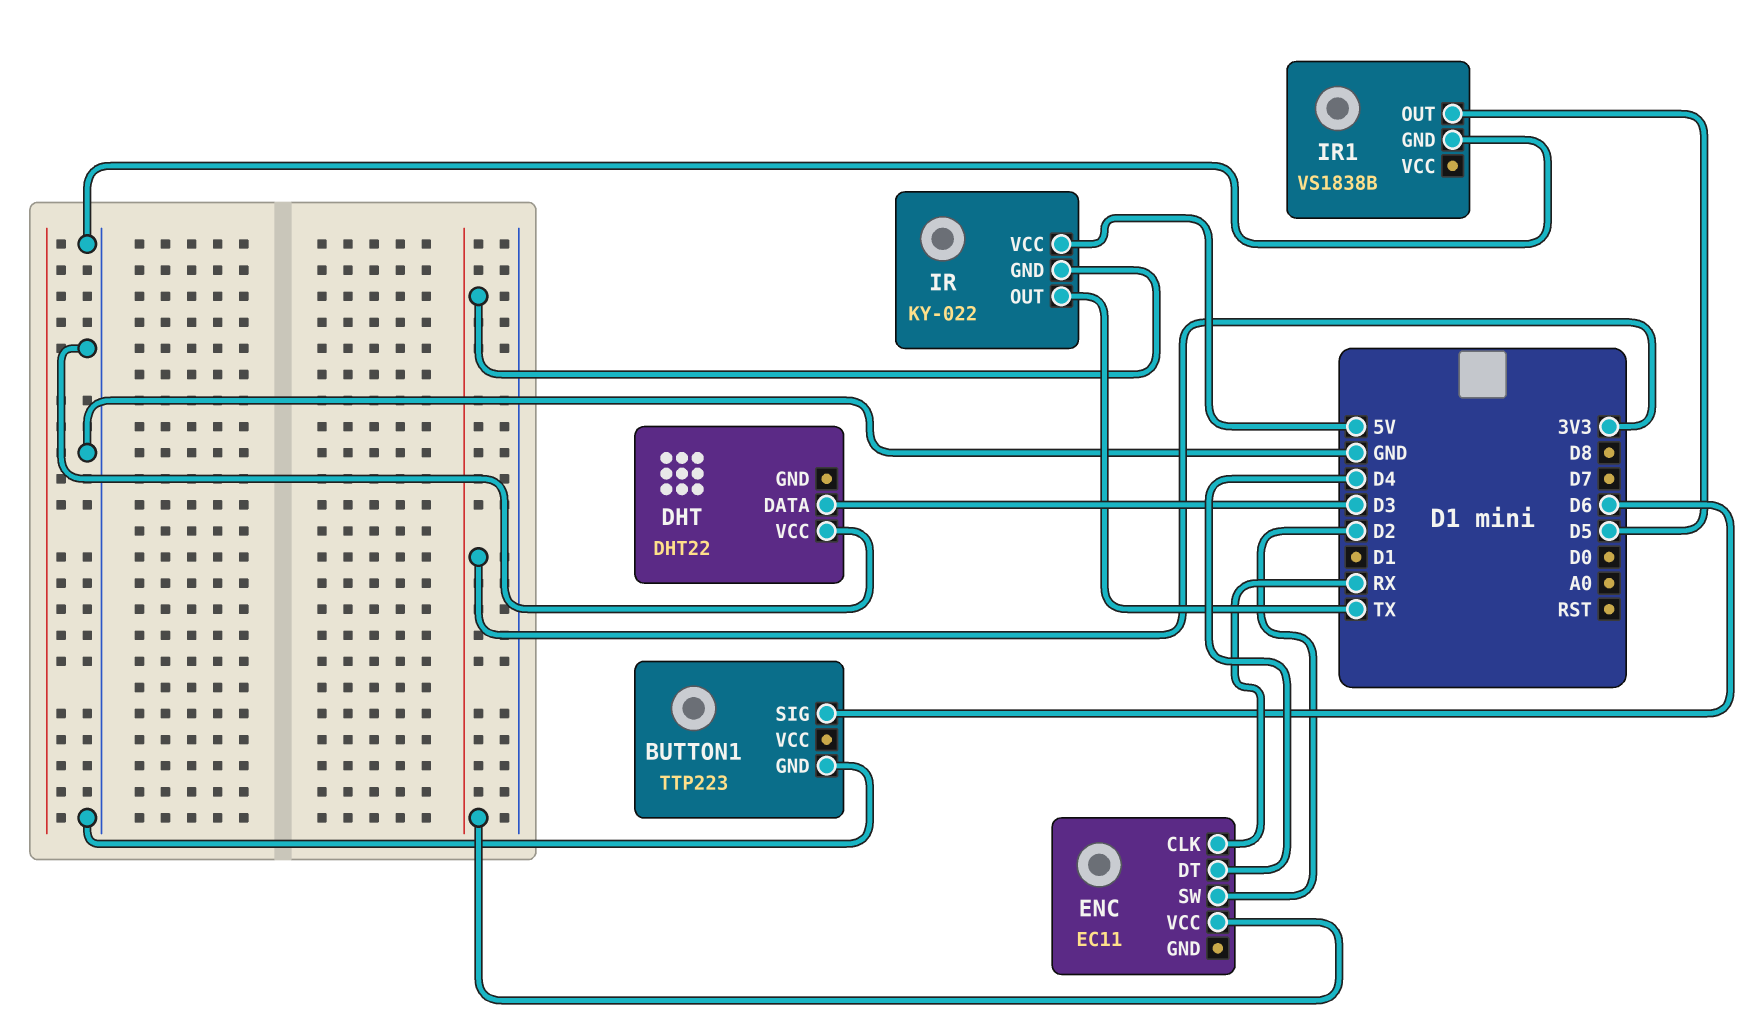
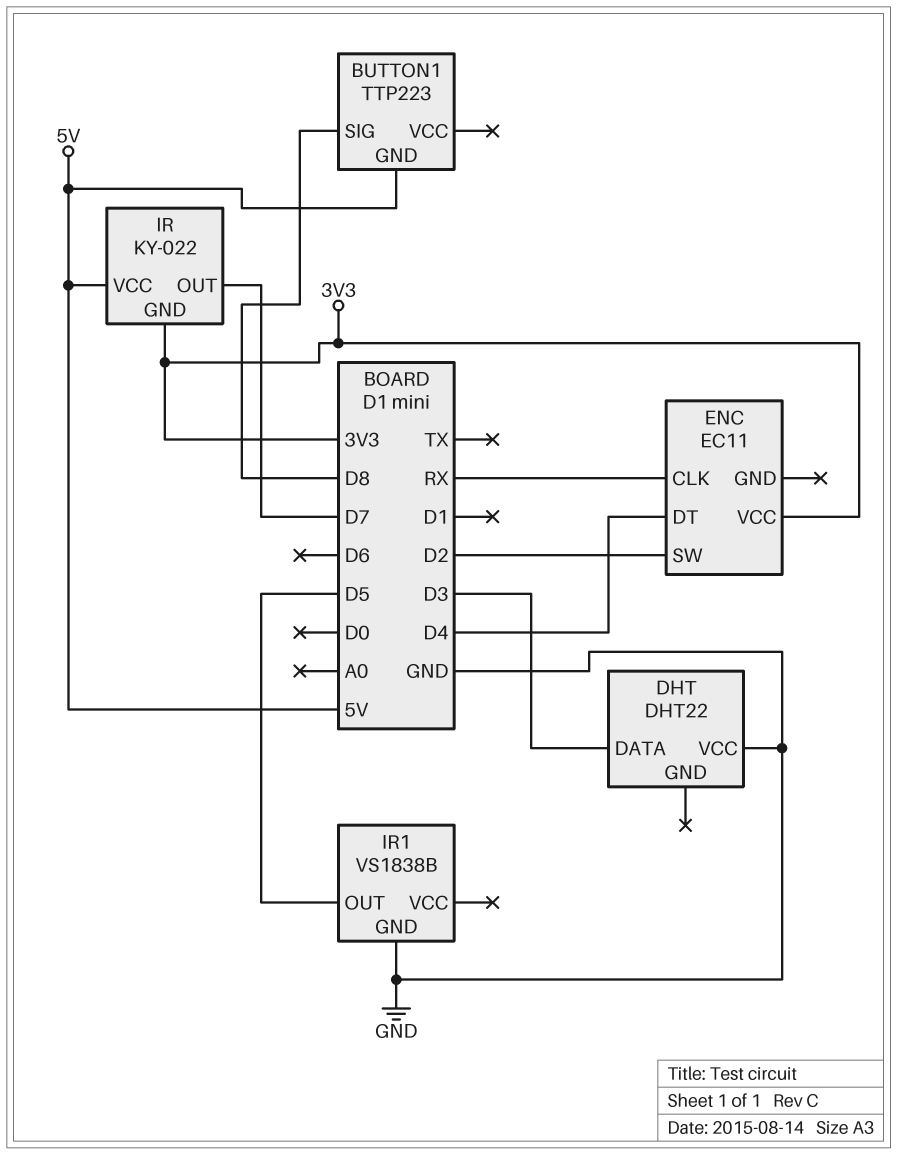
BUTTON1 pin GND: GND -> 5V
BUTTON1 pin SIG: D6 -> D8
IR pin OUT: TX -> D7

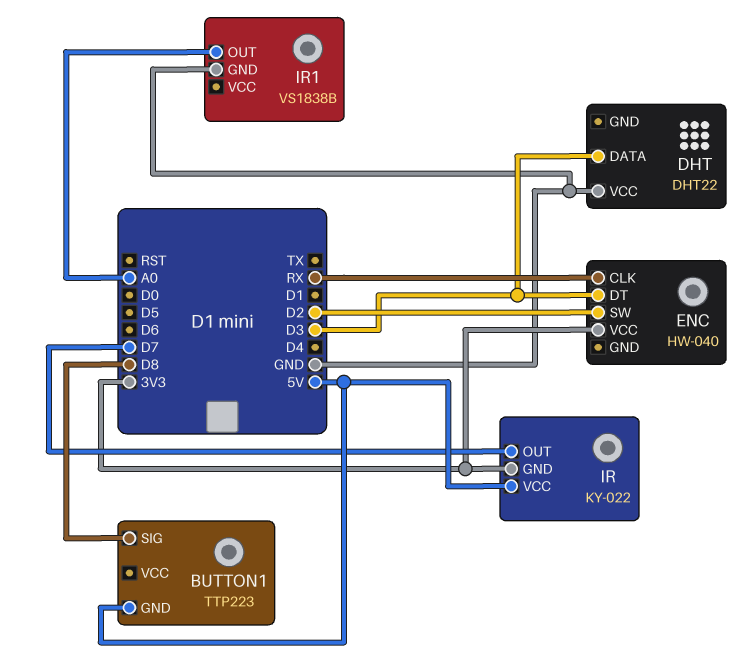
ENC: EC11 -> HW-040
ENC pin DT: D4 -> D3
IR1 pin OUT: D5 -> A0

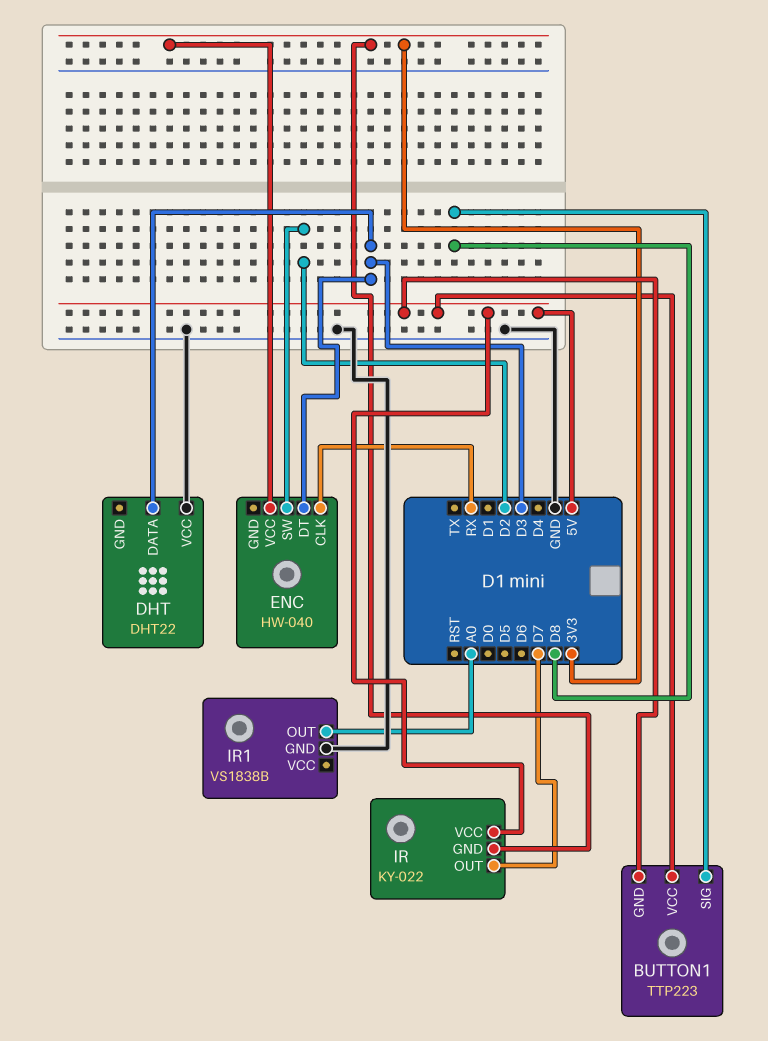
BUTTON1 pin VCC: none -> 5V

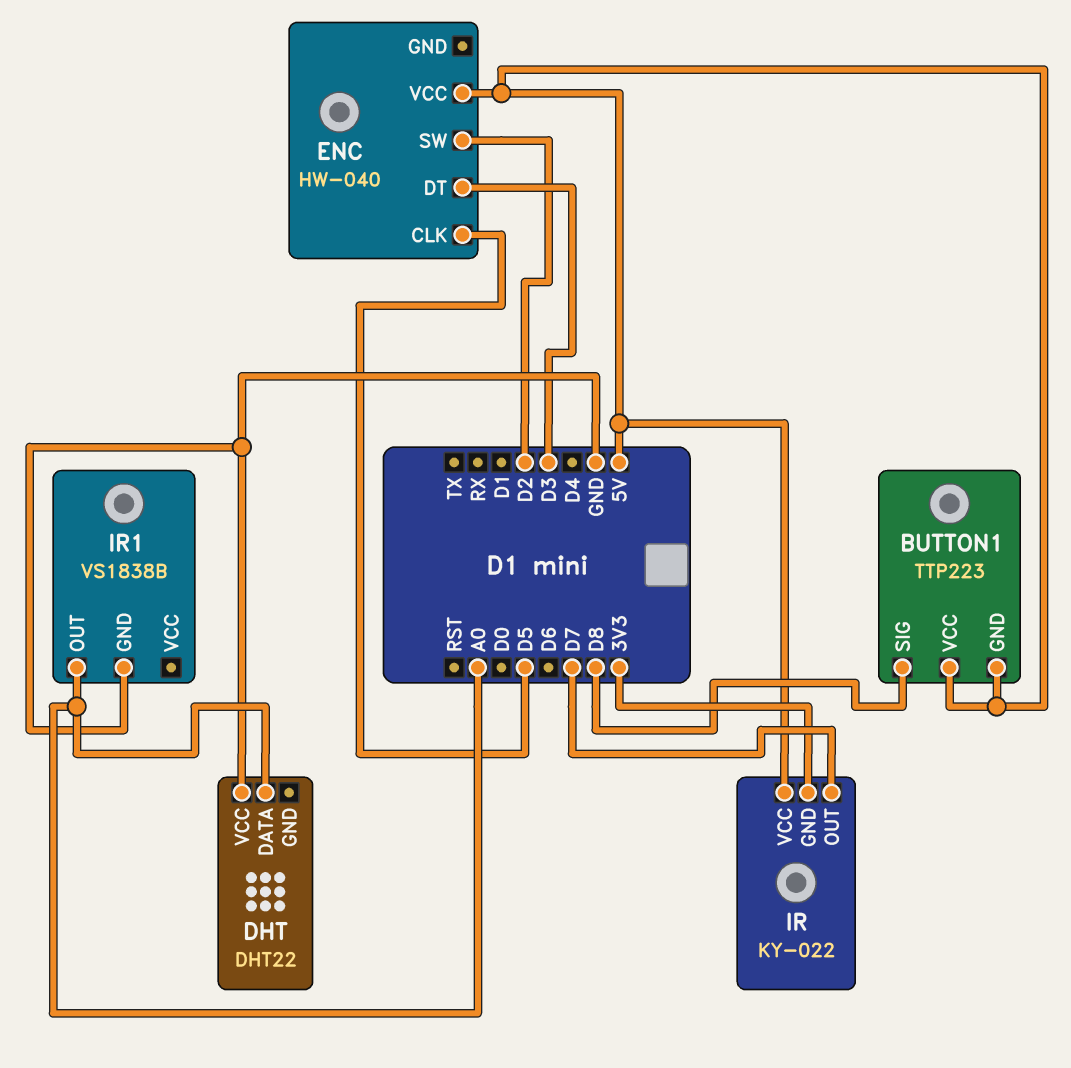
DHT pin DATA: D3 -> A0
ENC pin CLK: RX -> D5
ENC pin VCC: 3V3 -> 5V

